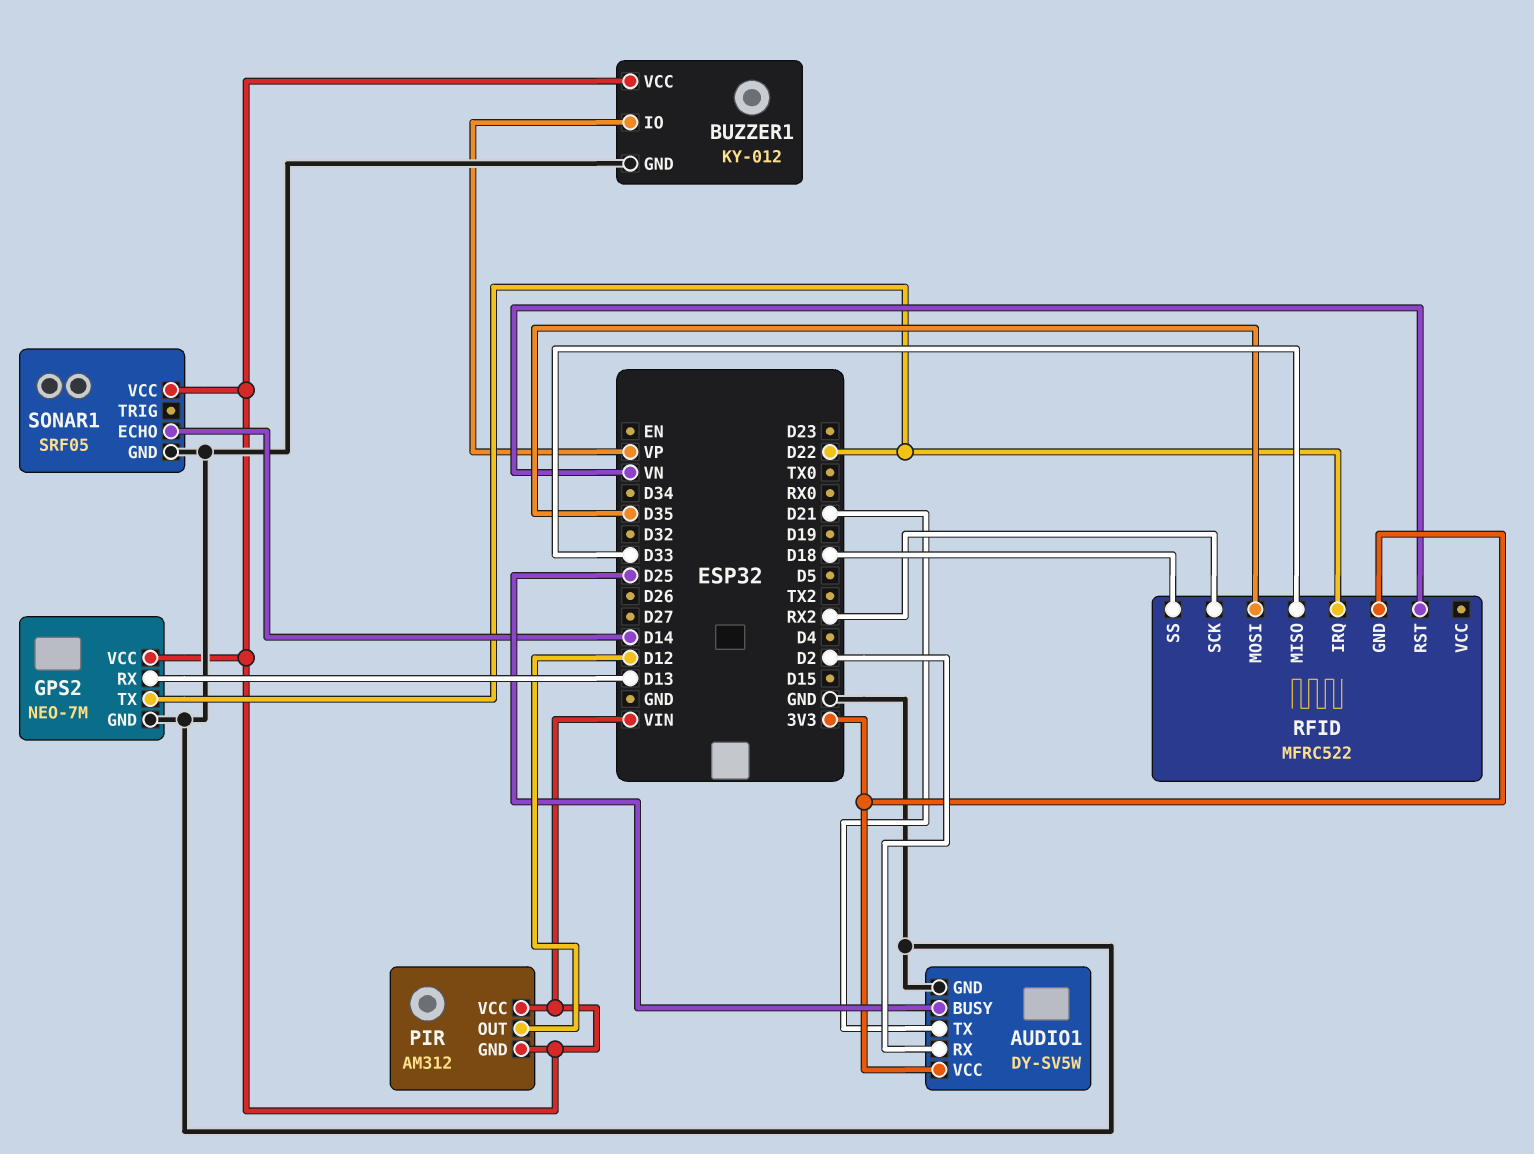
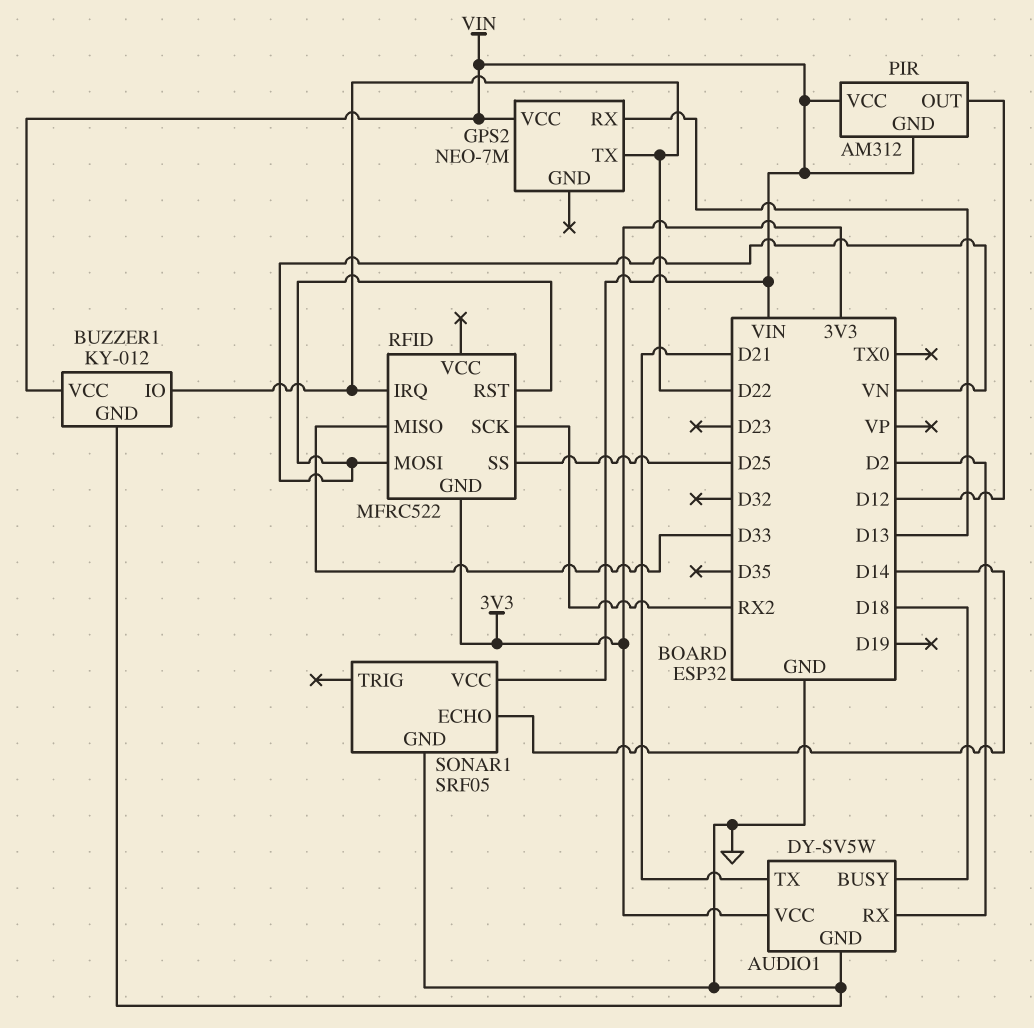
AUDIO1 pin BUSY: D25 -> D18
BUZZER1 pin IO: VP -> D22
GPS2 pin GND: GND -> none
RFID pin MOSI: D35 -> VN
RFID pin SS: D18 -> D25

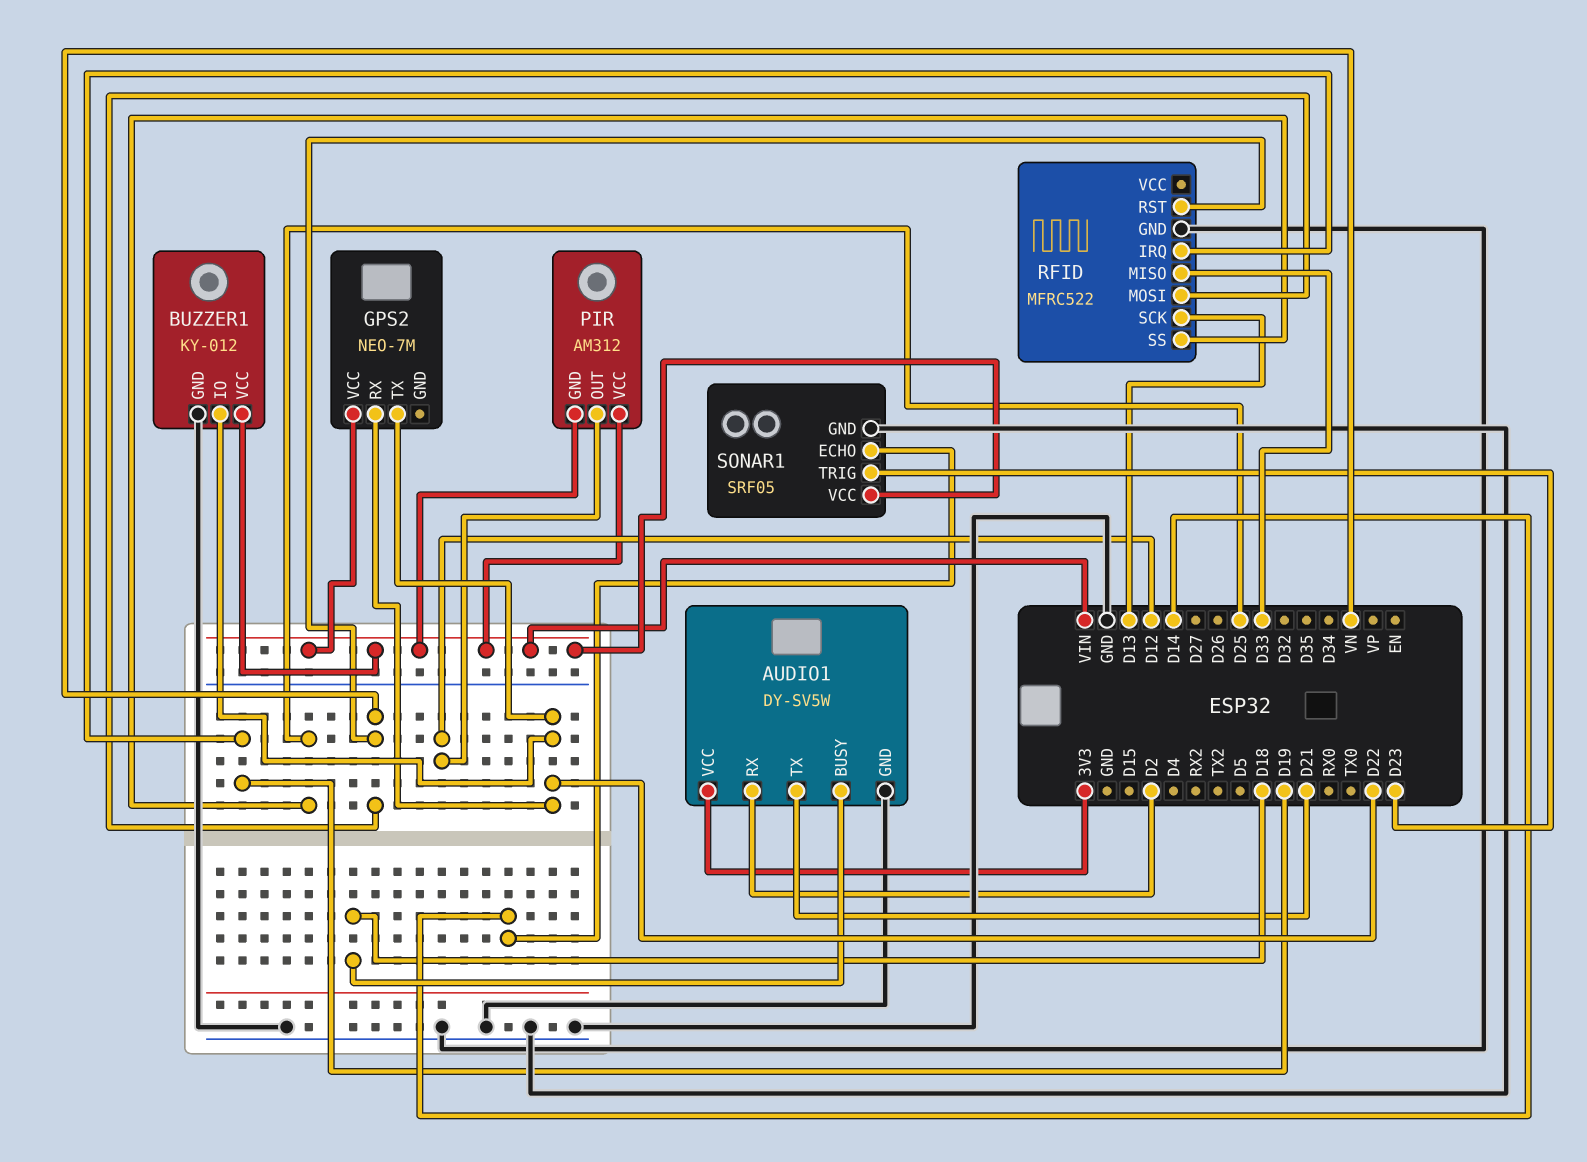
GPS2 pin RX: D13 -> D22
RFID pin GND: 3V3 -> GND
RFID pin IRQ: D22 -> D19
RFID pin SCK: RX2 -> D13
SONAR1 pin TRIG: none -> D23

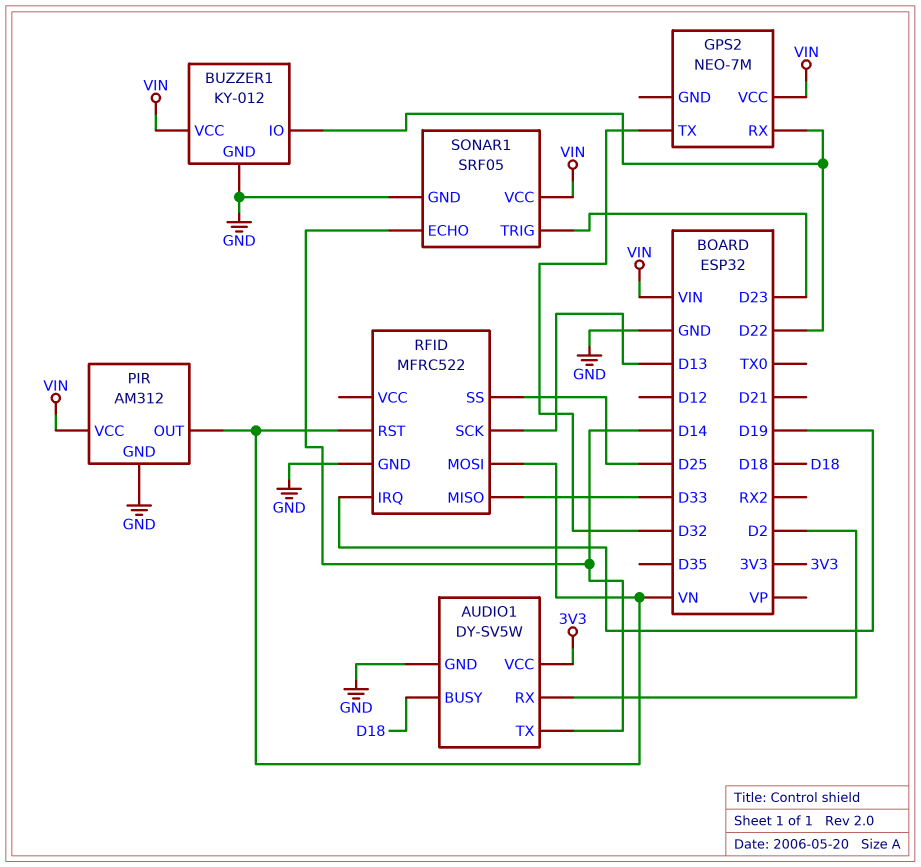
AUDIO1 pin TX: D21 -> D14
GPS2 pin TX: D22 -> D32
PIR pin GND: VIN -> GND
PIR pin OUT: D12 -> VN

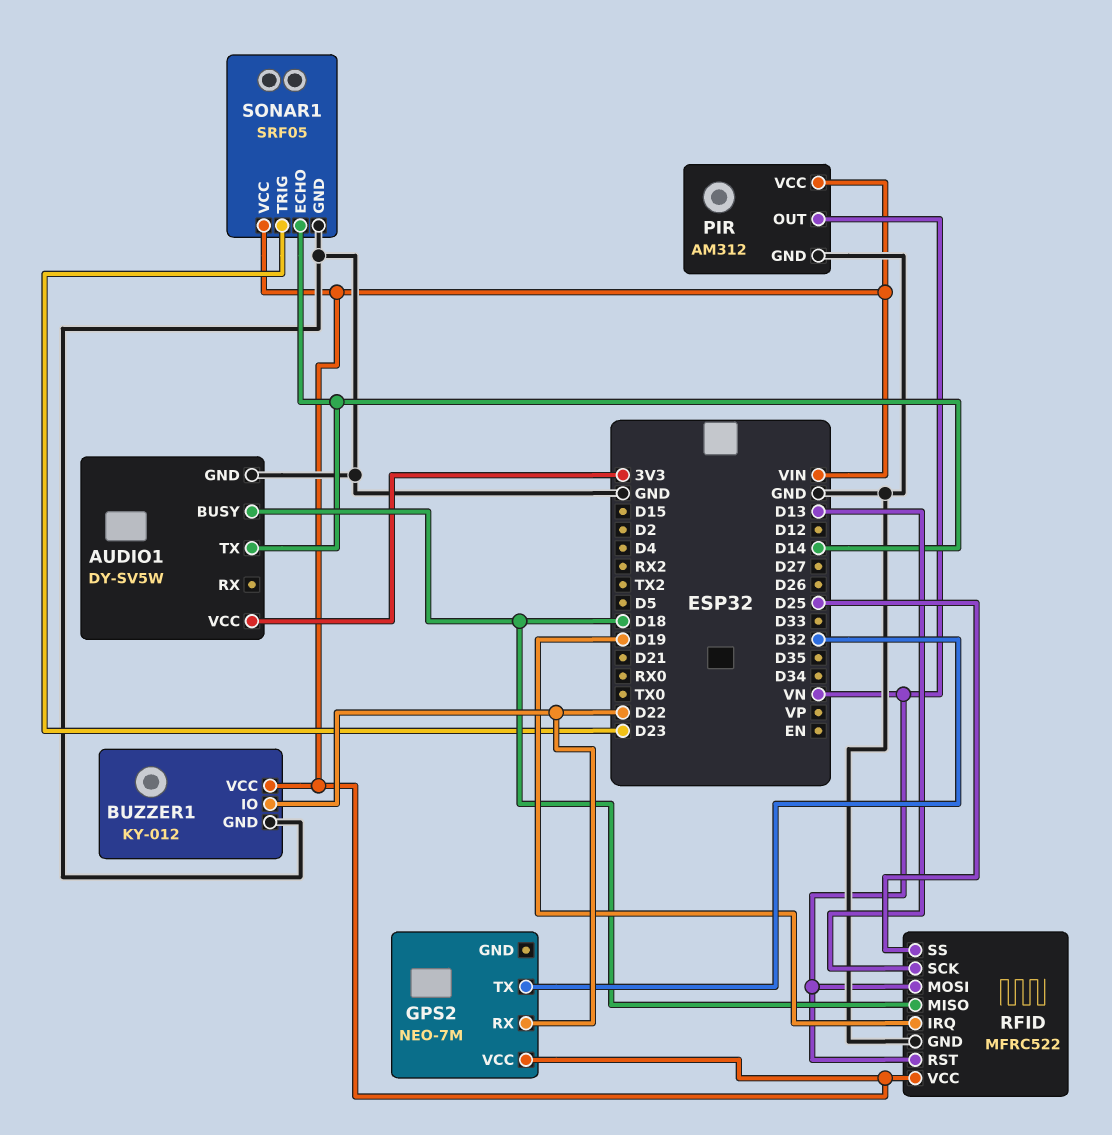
AUDIO1 pin RX: D2 -> none
RFID pin MISO: D33 -> D18
RFID pin VCC: none -> VIN

